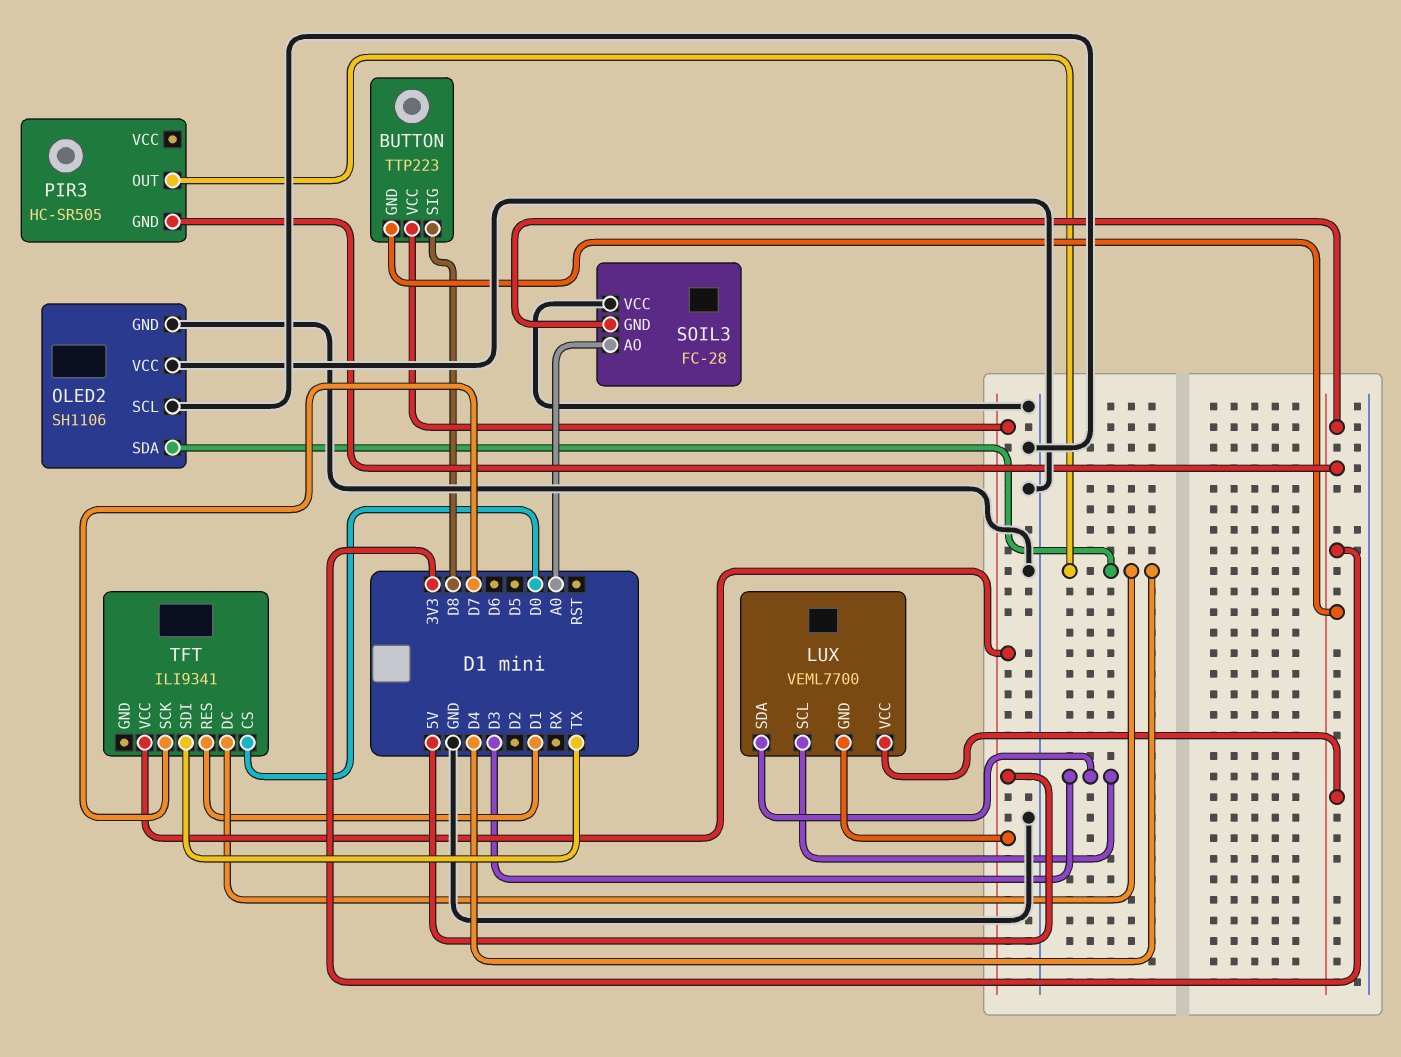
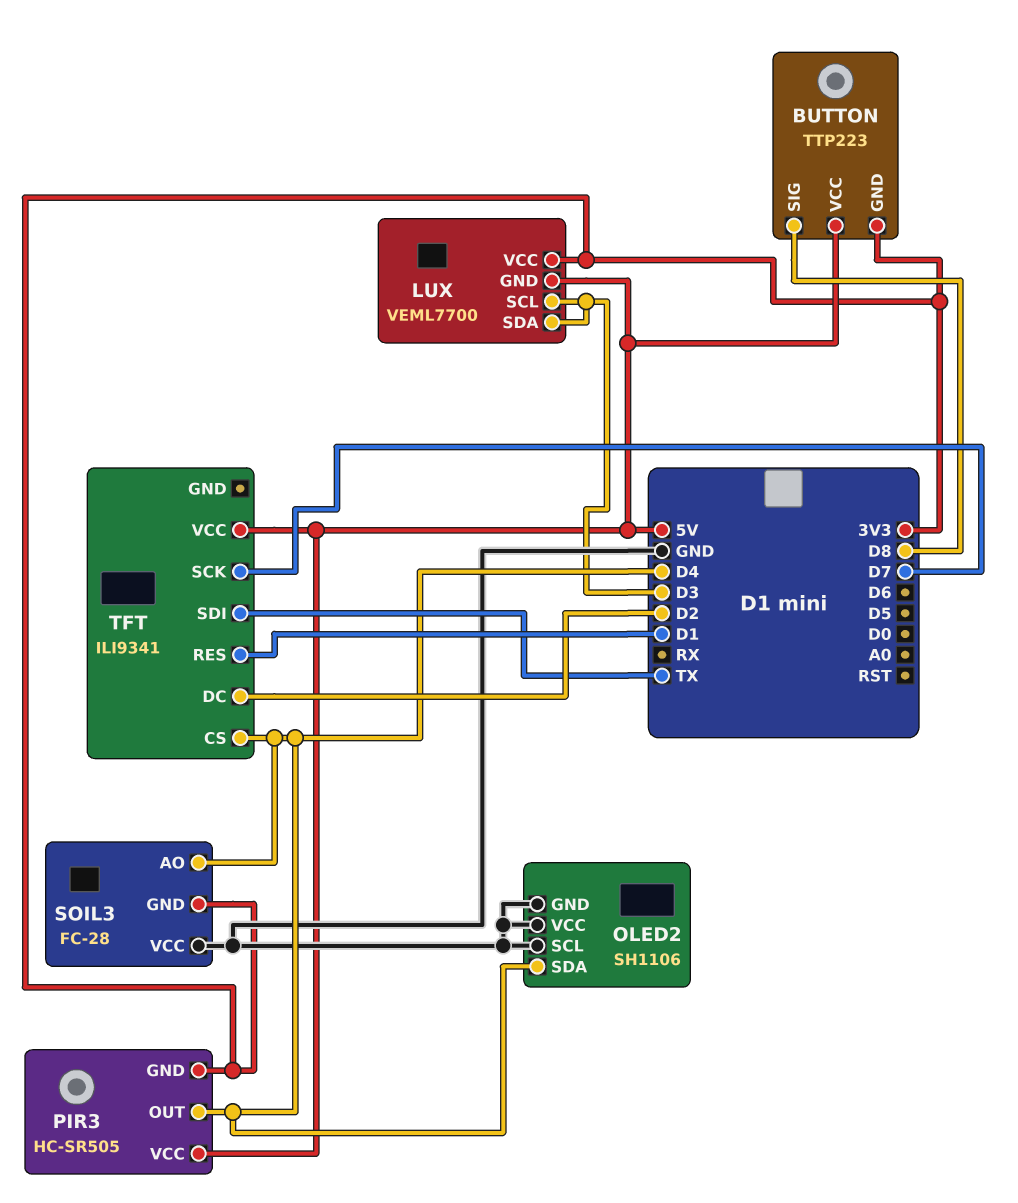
PIR3 pin VCC: none -> 5V
SOIL3 pin AO: A0 -> D4
TFT pin CS: D0 -> D4
TFT pin DC: D4 -> D2

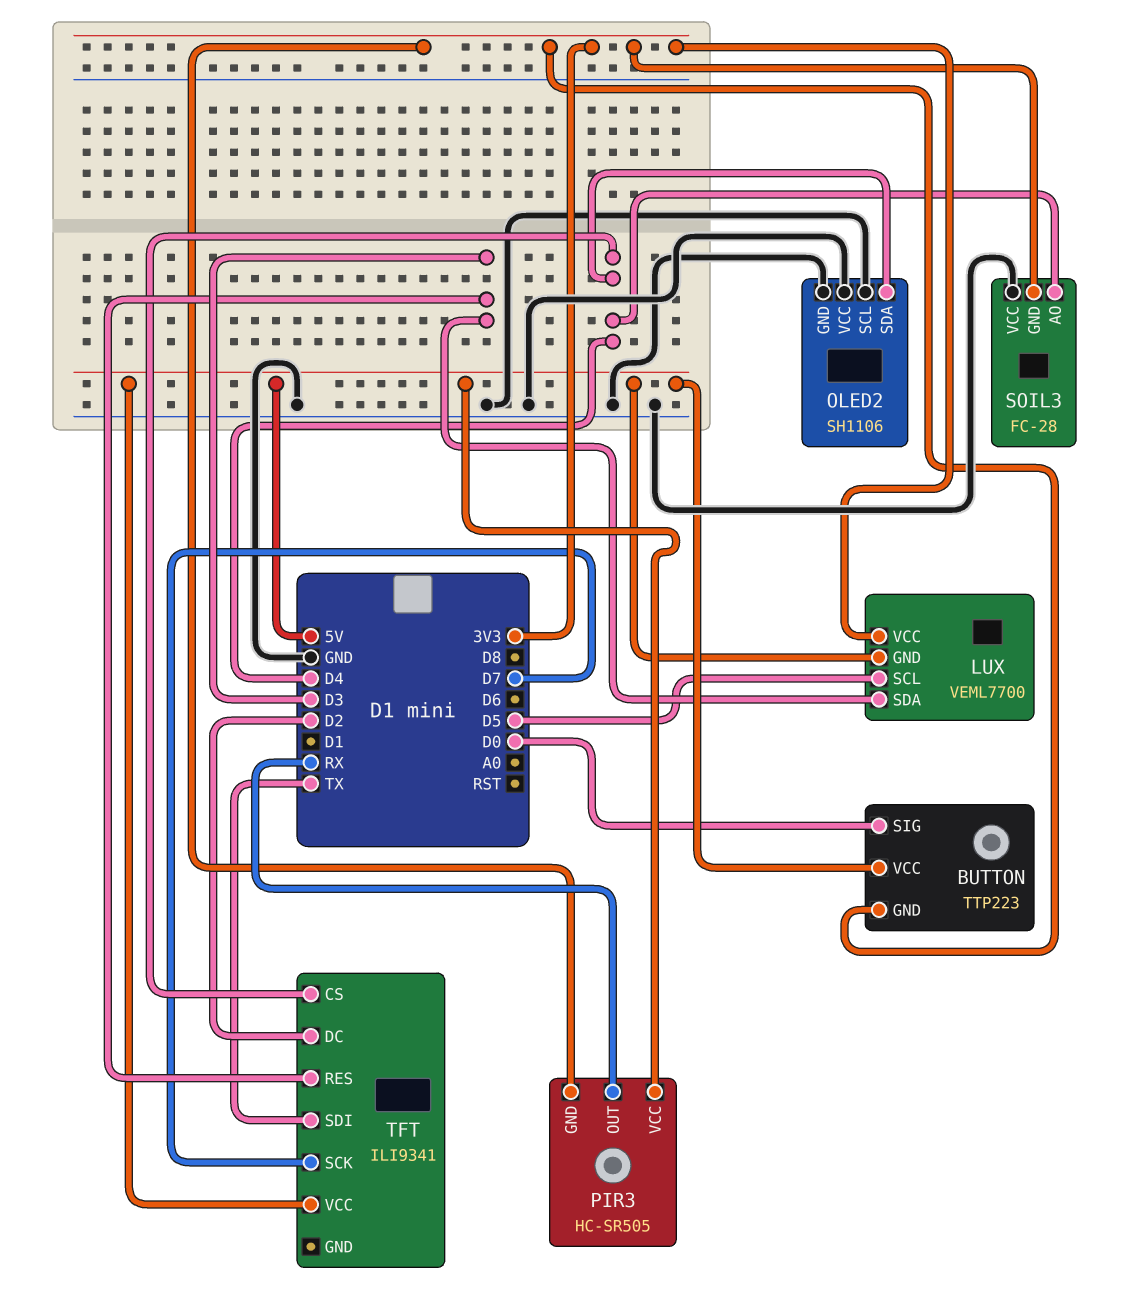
BUTTON pin SIG: D8 -> D0
LUX pin SCL: D3 -> D5
PIR3 pin OUT: D4 -> RX
TFT pin RES: D1 -> D3

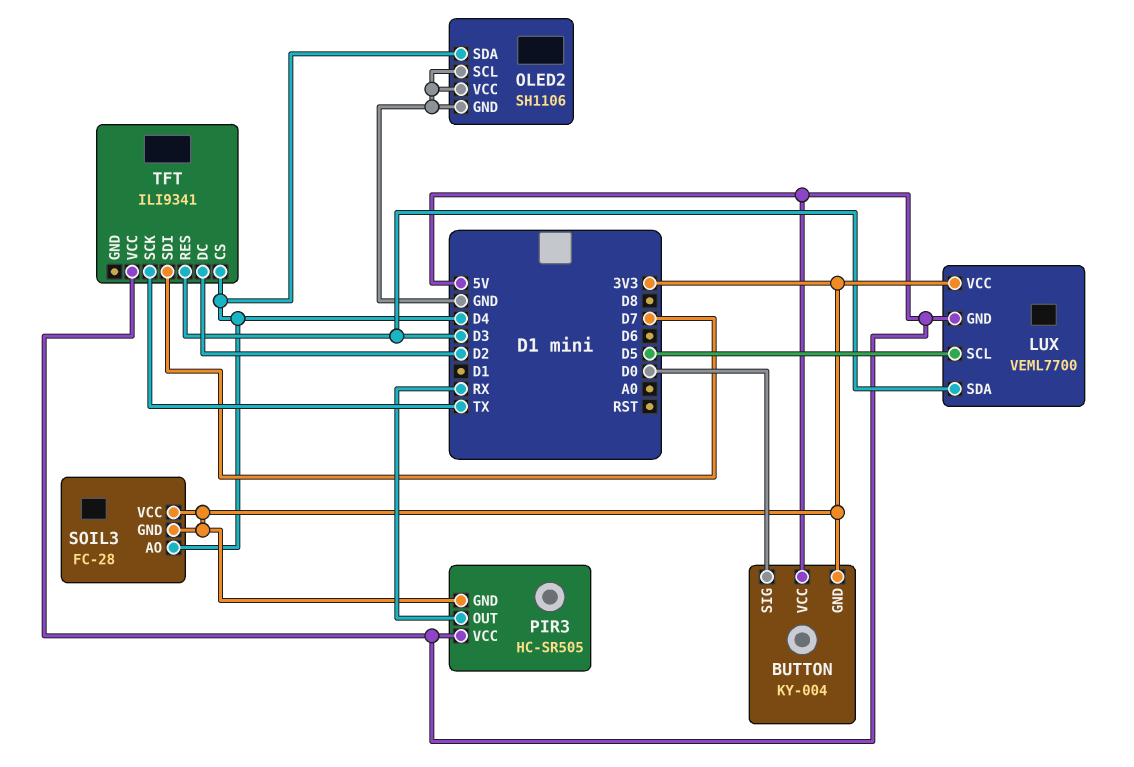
BUTTON: TTP223 -> KY-004
SOIL3 pin VCC: GND -> 3V3
TFT pin SCK: D7 -> TX
TFT pin SDI: TX -> D7

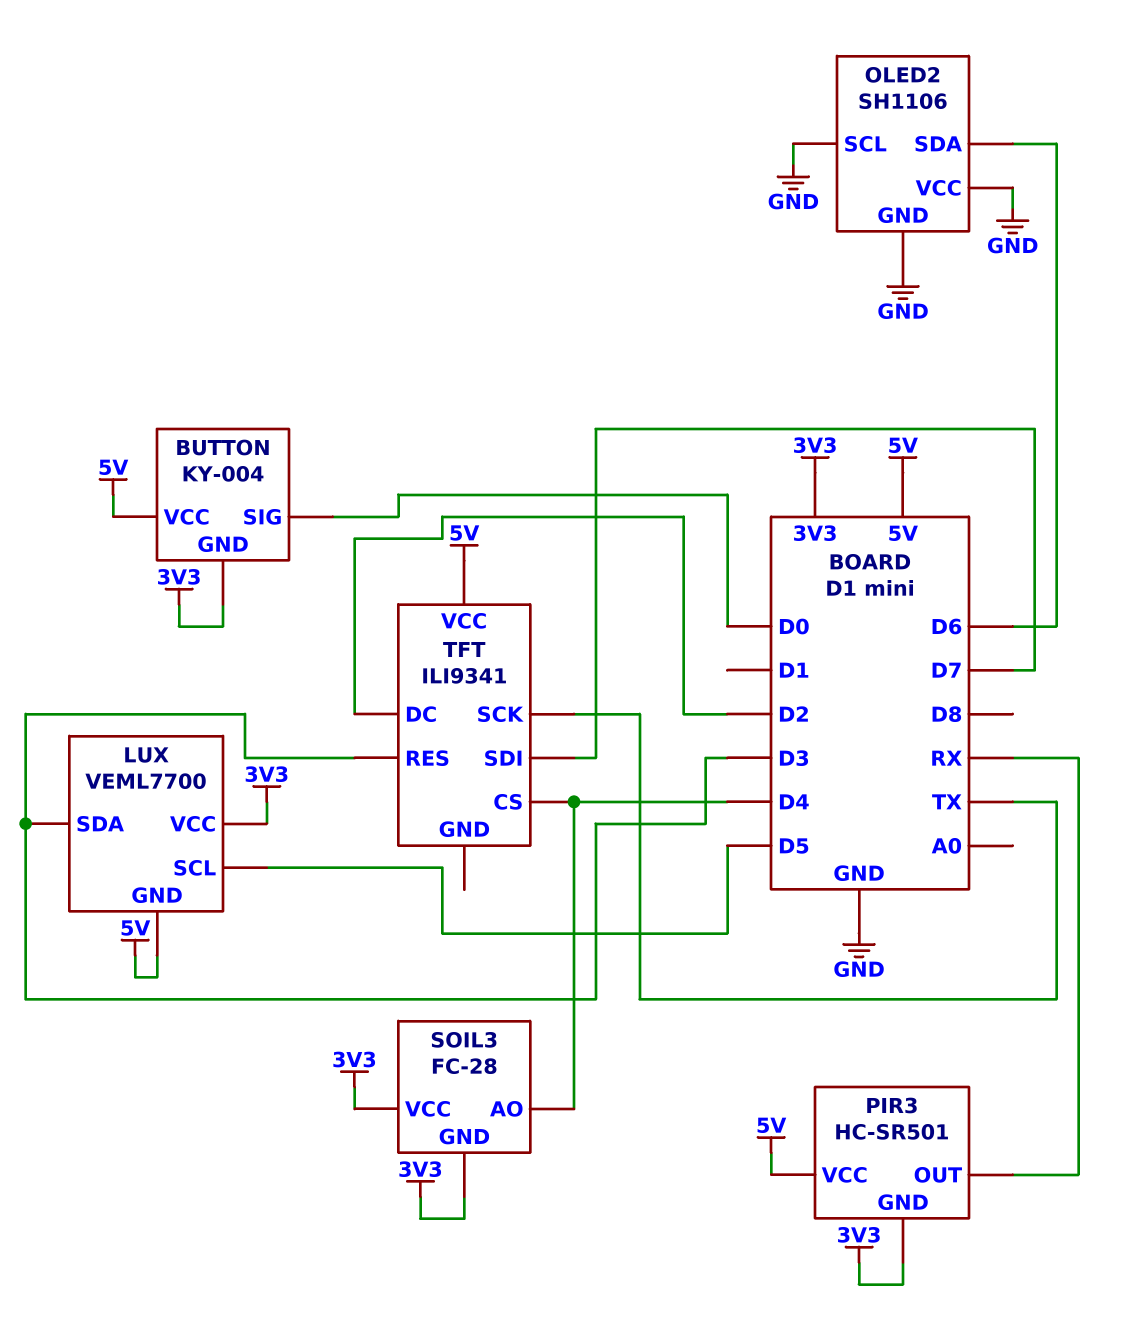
OLED2 pin SDA: D4 -> D6
PIR3: HC-SR505 -> HC-SR501

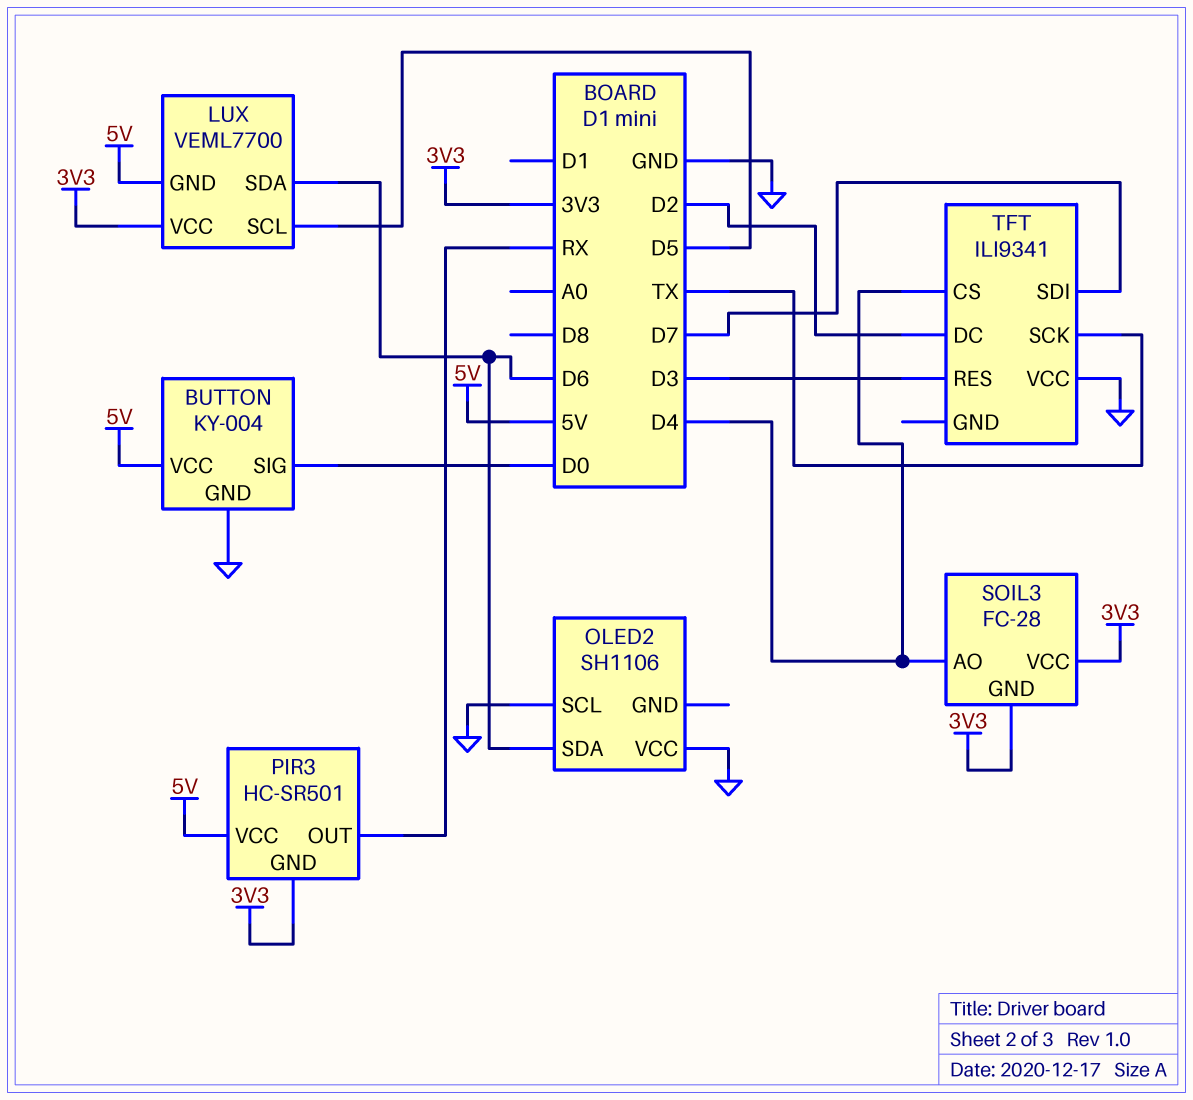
BUTTON pin GND: 3V3 -> GND
LUX pin SDA: D3 -> D6
OLED2 pin GND: GND -> none
TFT pin VCC: 5V -> GND

